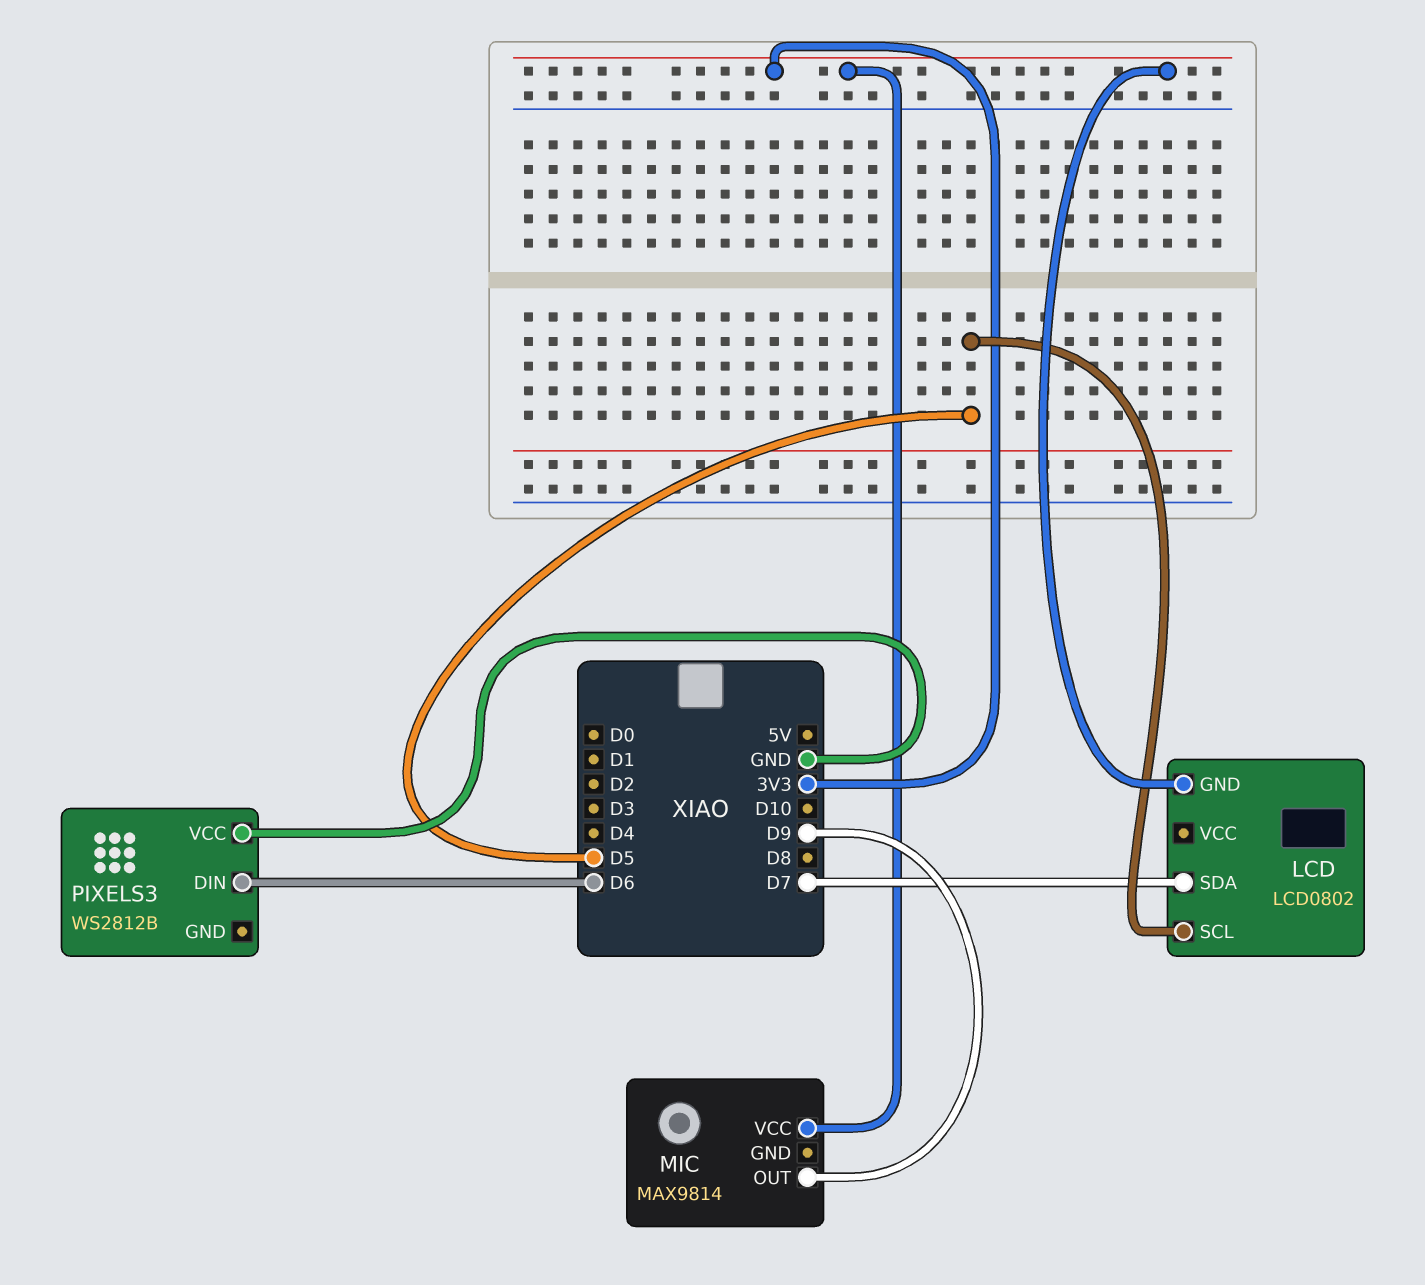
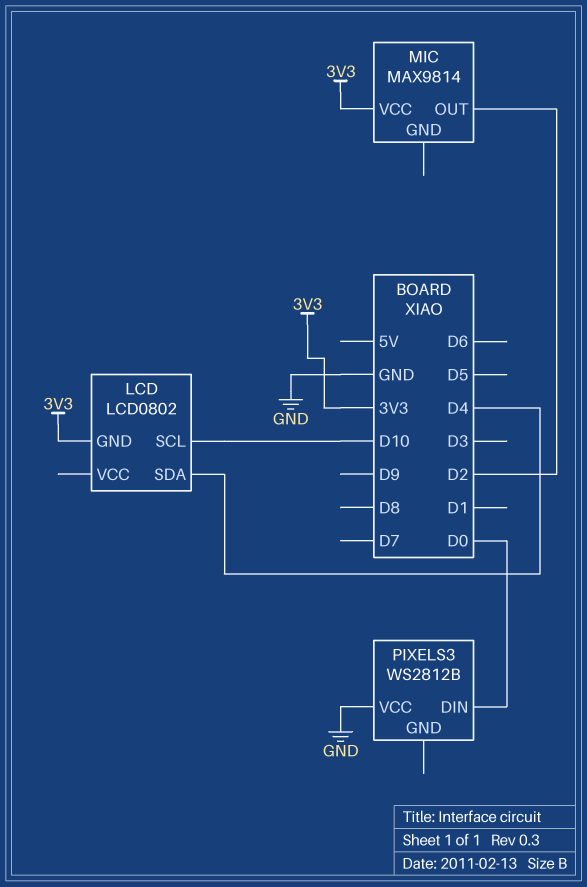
LCD pin SCL: D5 -> D10
LCD pin SDA: D7 -> D4
MIC pin OUT: D9 -> D2
PIXELS3 pin DIN: D6 -> D0

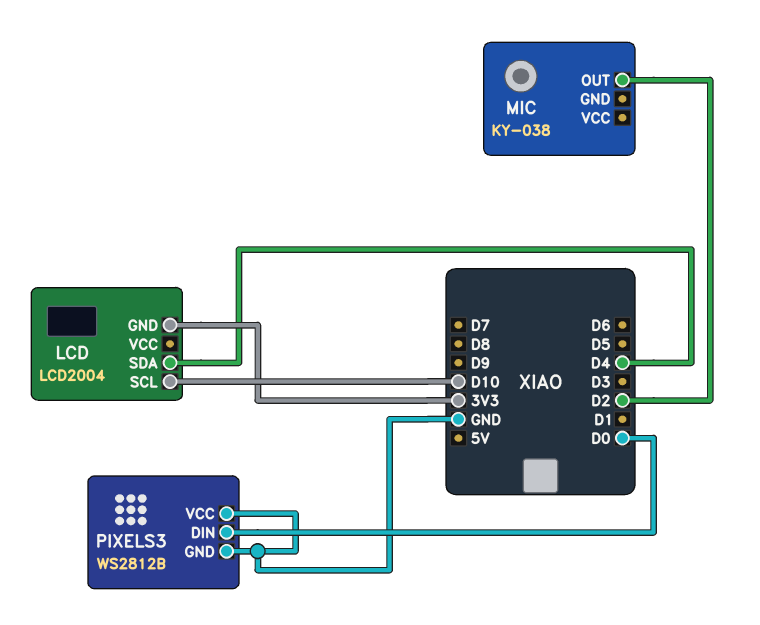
LCD: LCD0802 -> LCD2004
MIC: MAX9814 -> KY-038
MIC pin VCC: 3V3 -> none
PIXELS3 pin GND: none -> GND

